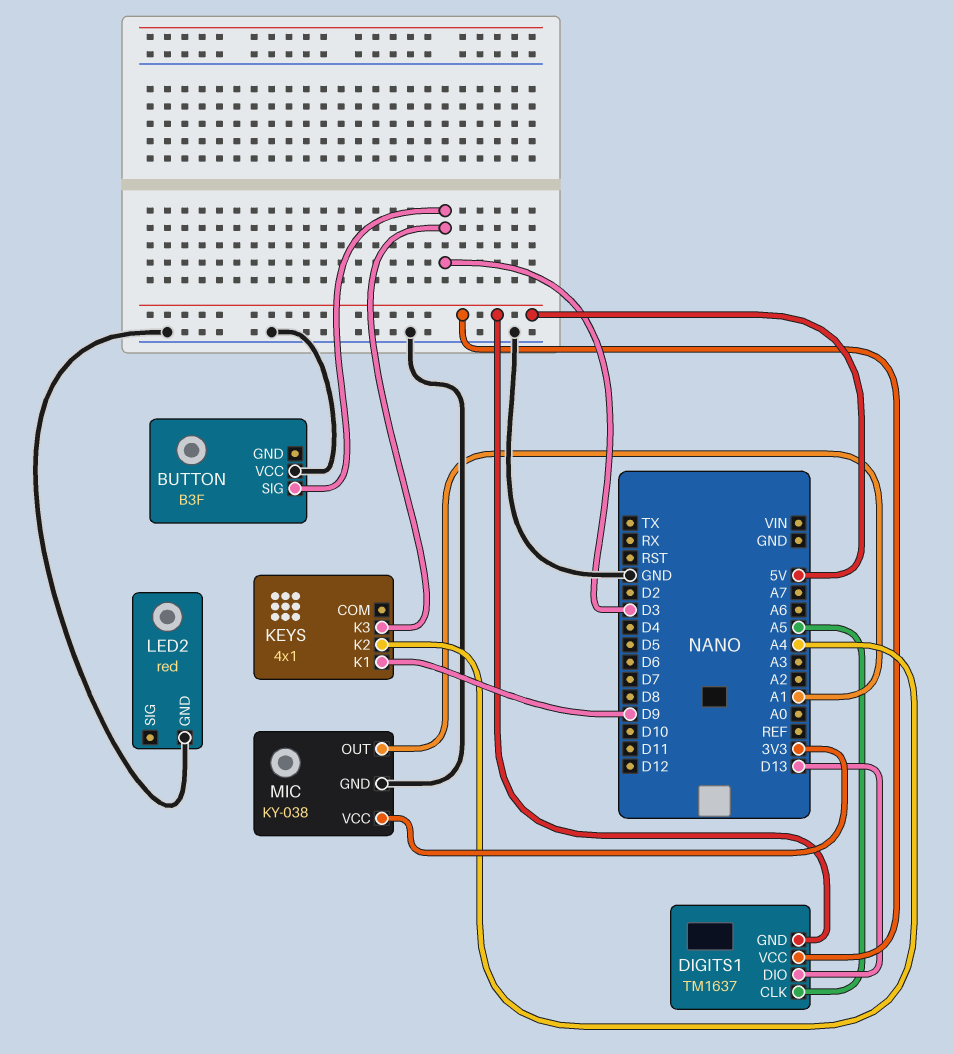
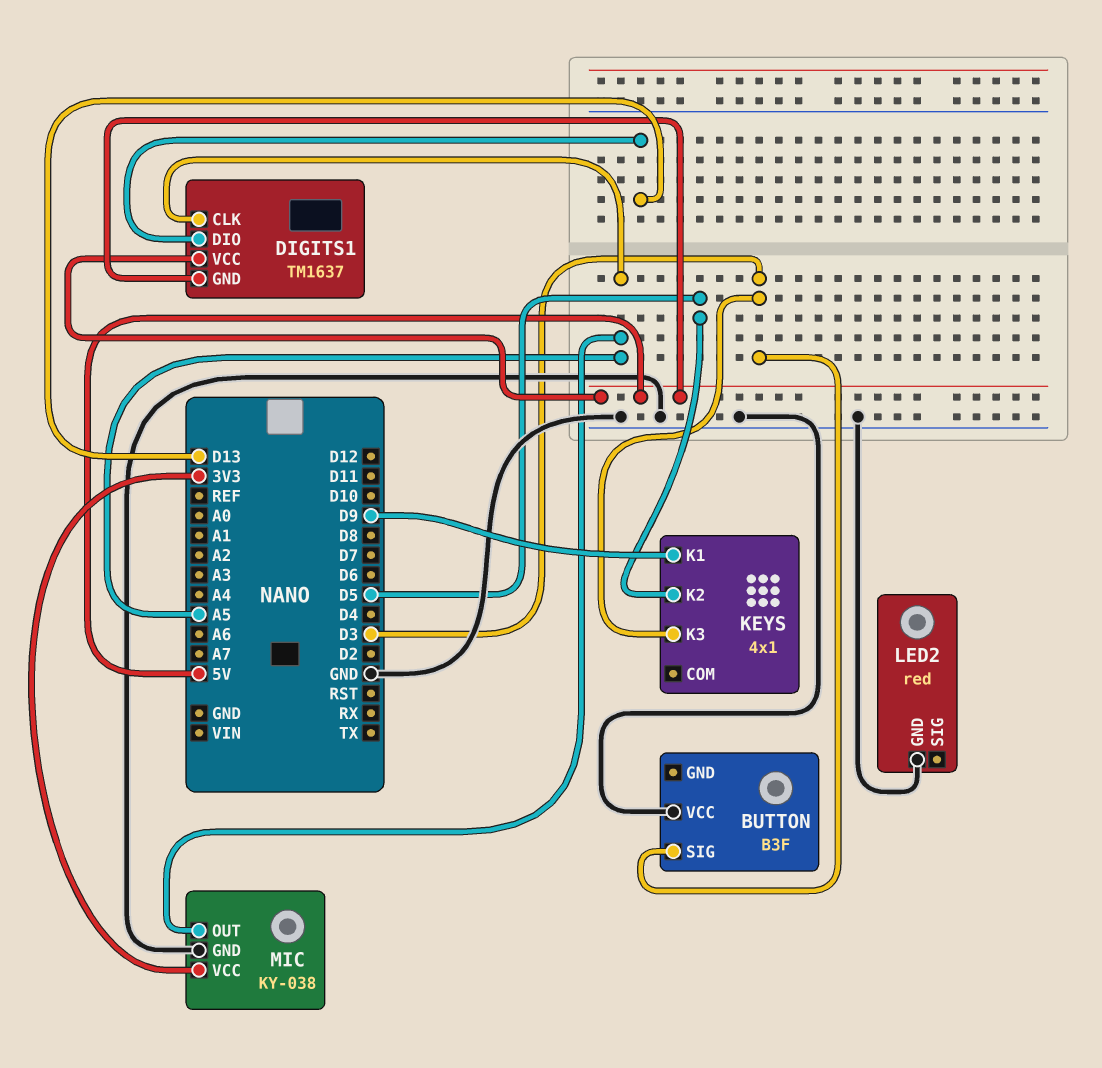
KEYS pin K2: A4 -> D5
MIC pin OUT: A1 -> A5

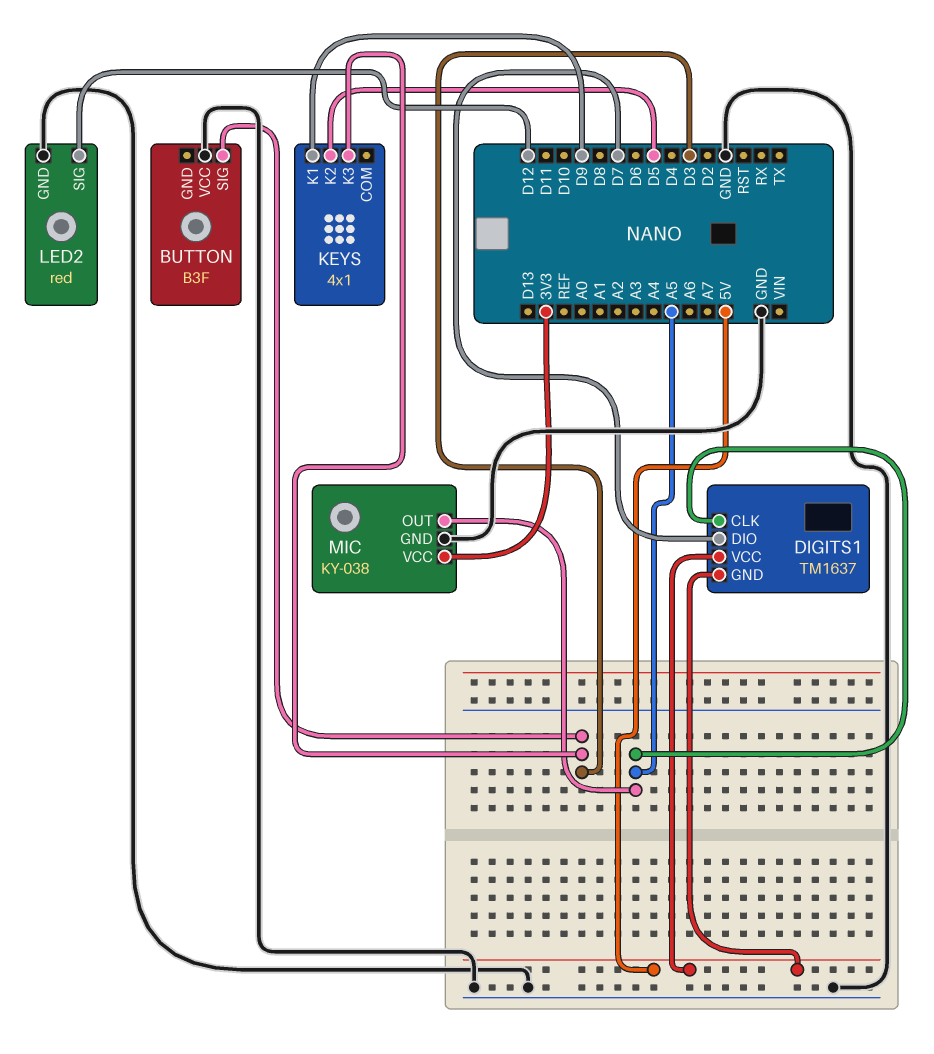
DIGITS1 pin DIO: D13 -> D7
LED2 pin SIG: none -> D12

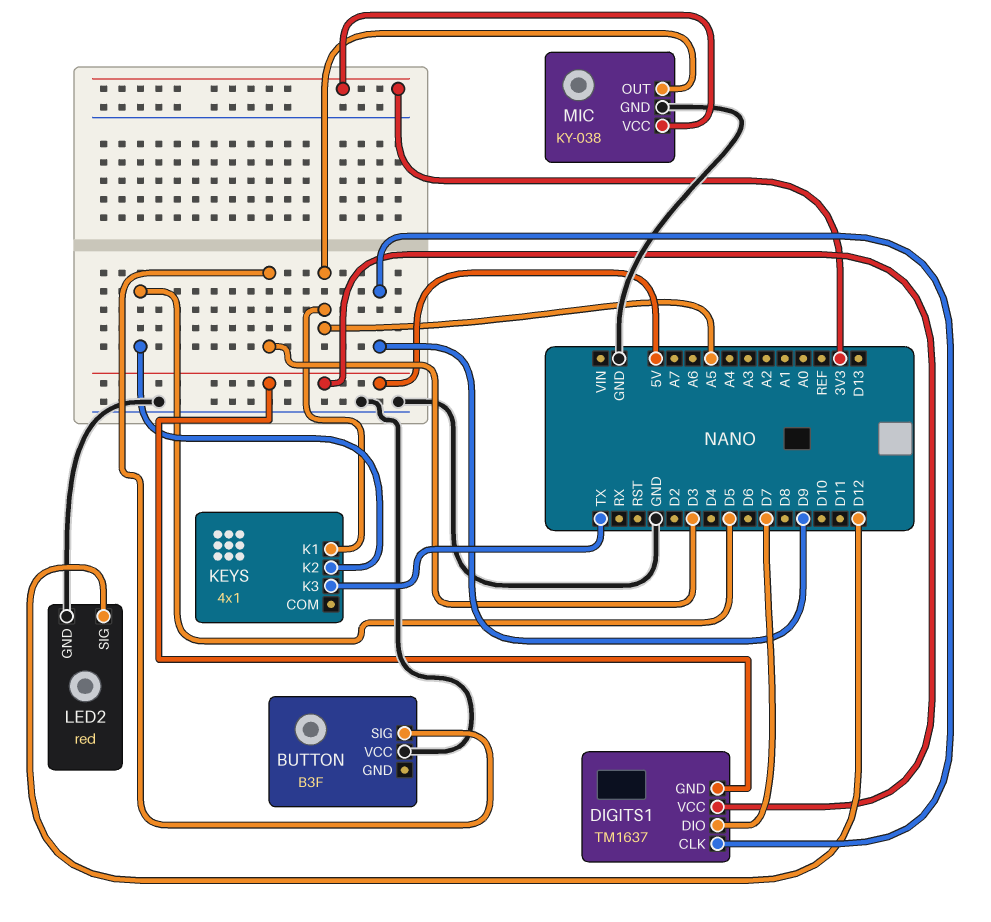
DIGITS1 pin CLK: A5 -> D9
KEYS pin K1: D9 -> A5
KEYS pin K3: D3 -> TX

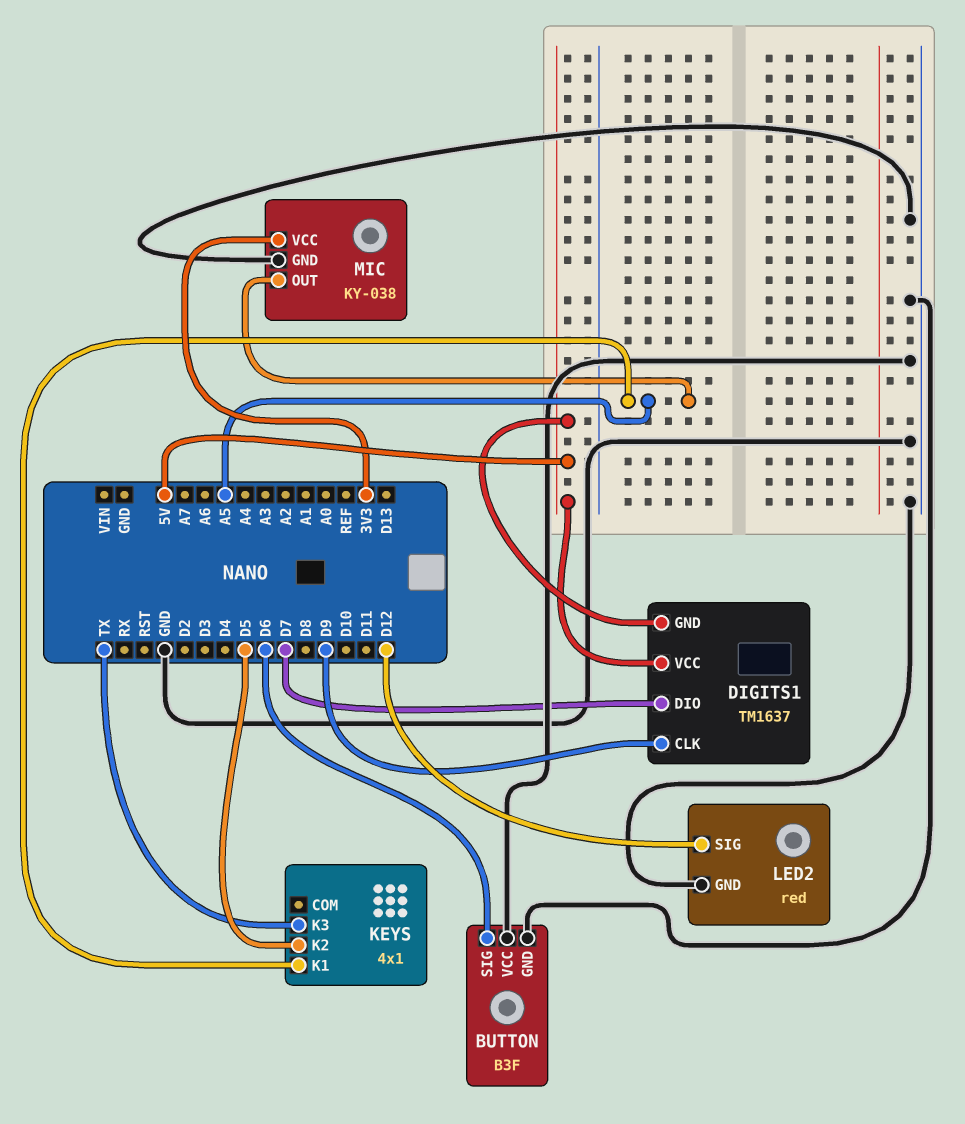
BUTTON pin GND: none -> GND
BUTTON pin SIG: D3 -> D6

